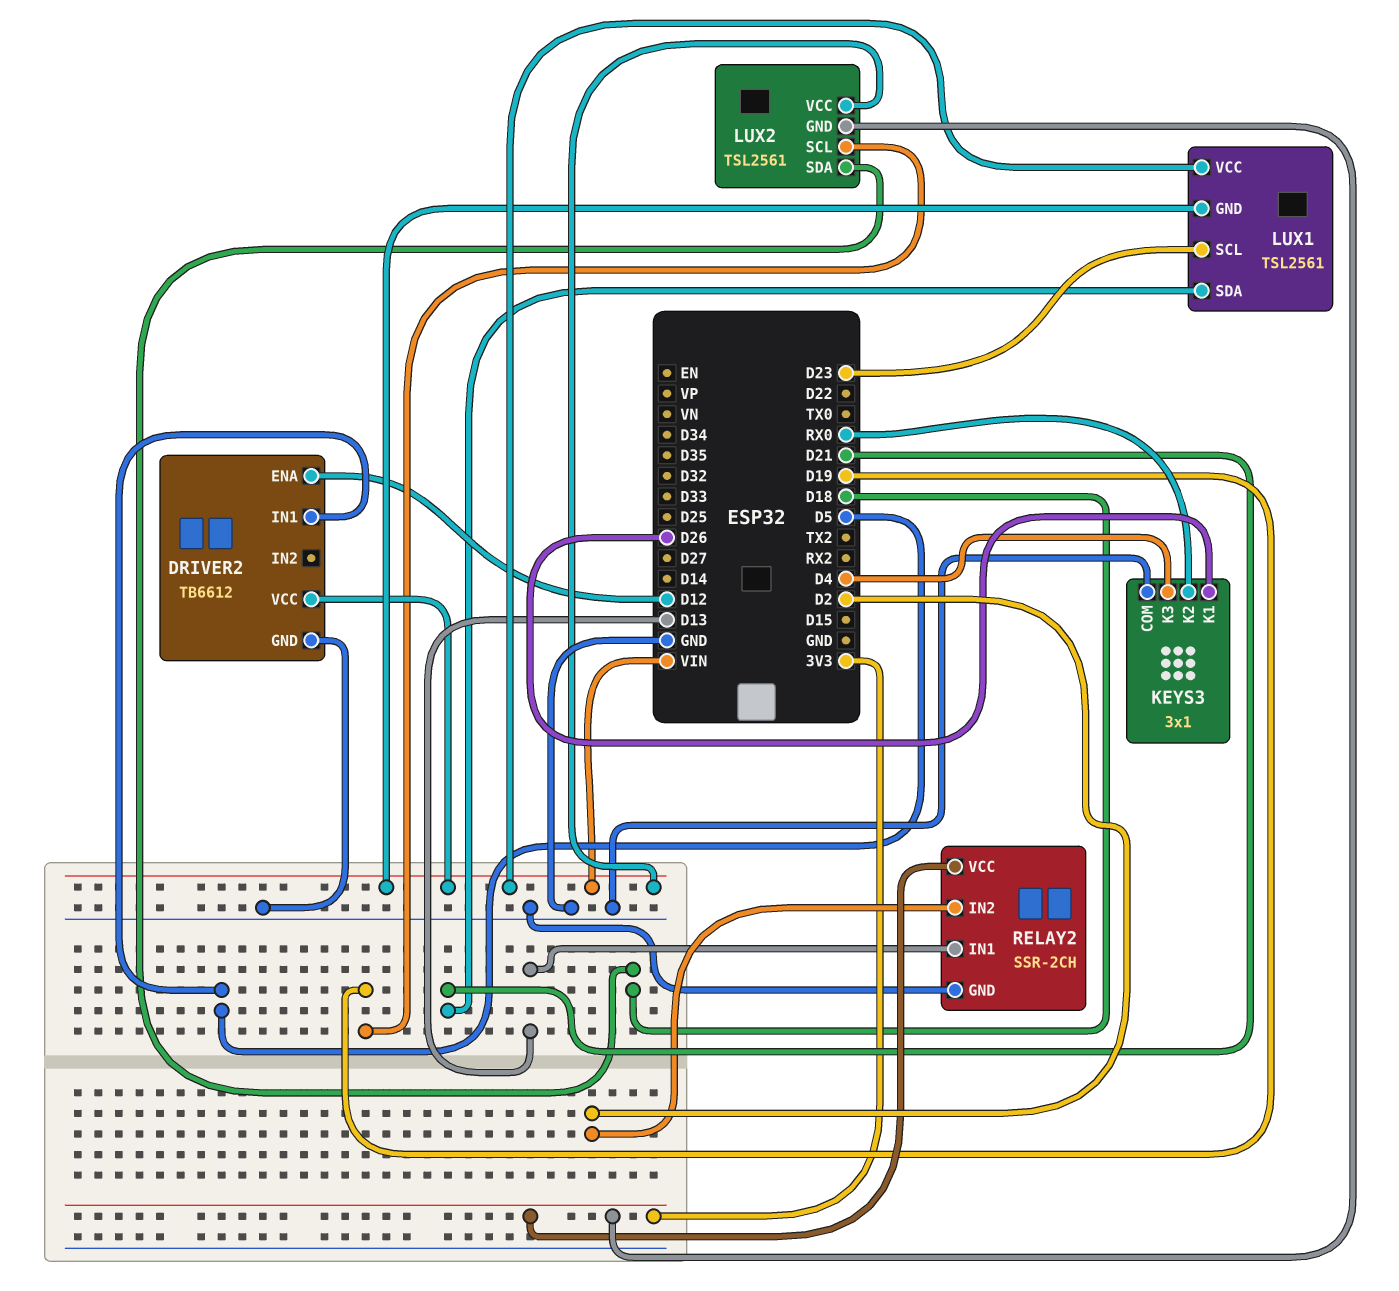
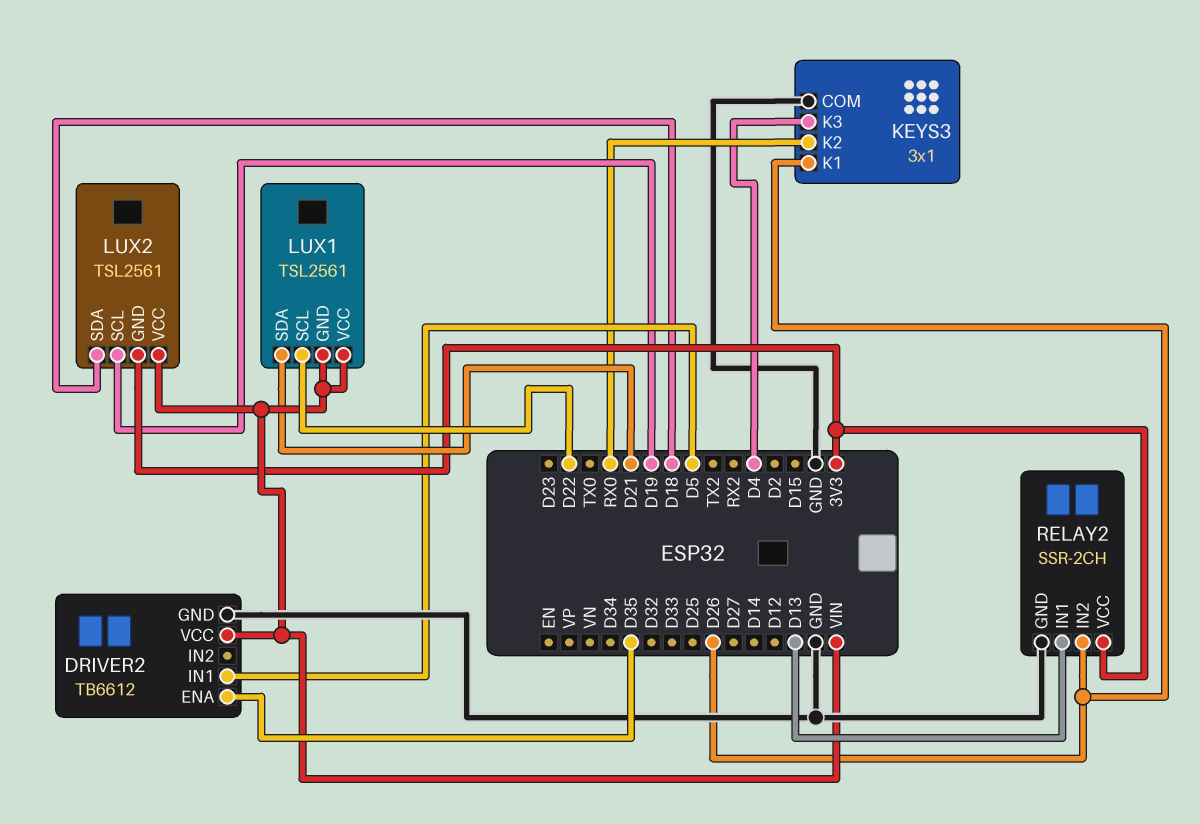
DRIVER2 pin ENA: D12 -> D35
LUX1 pin SCL: D23 -> D22
RELAY2 pin IN2: D2 -> D26

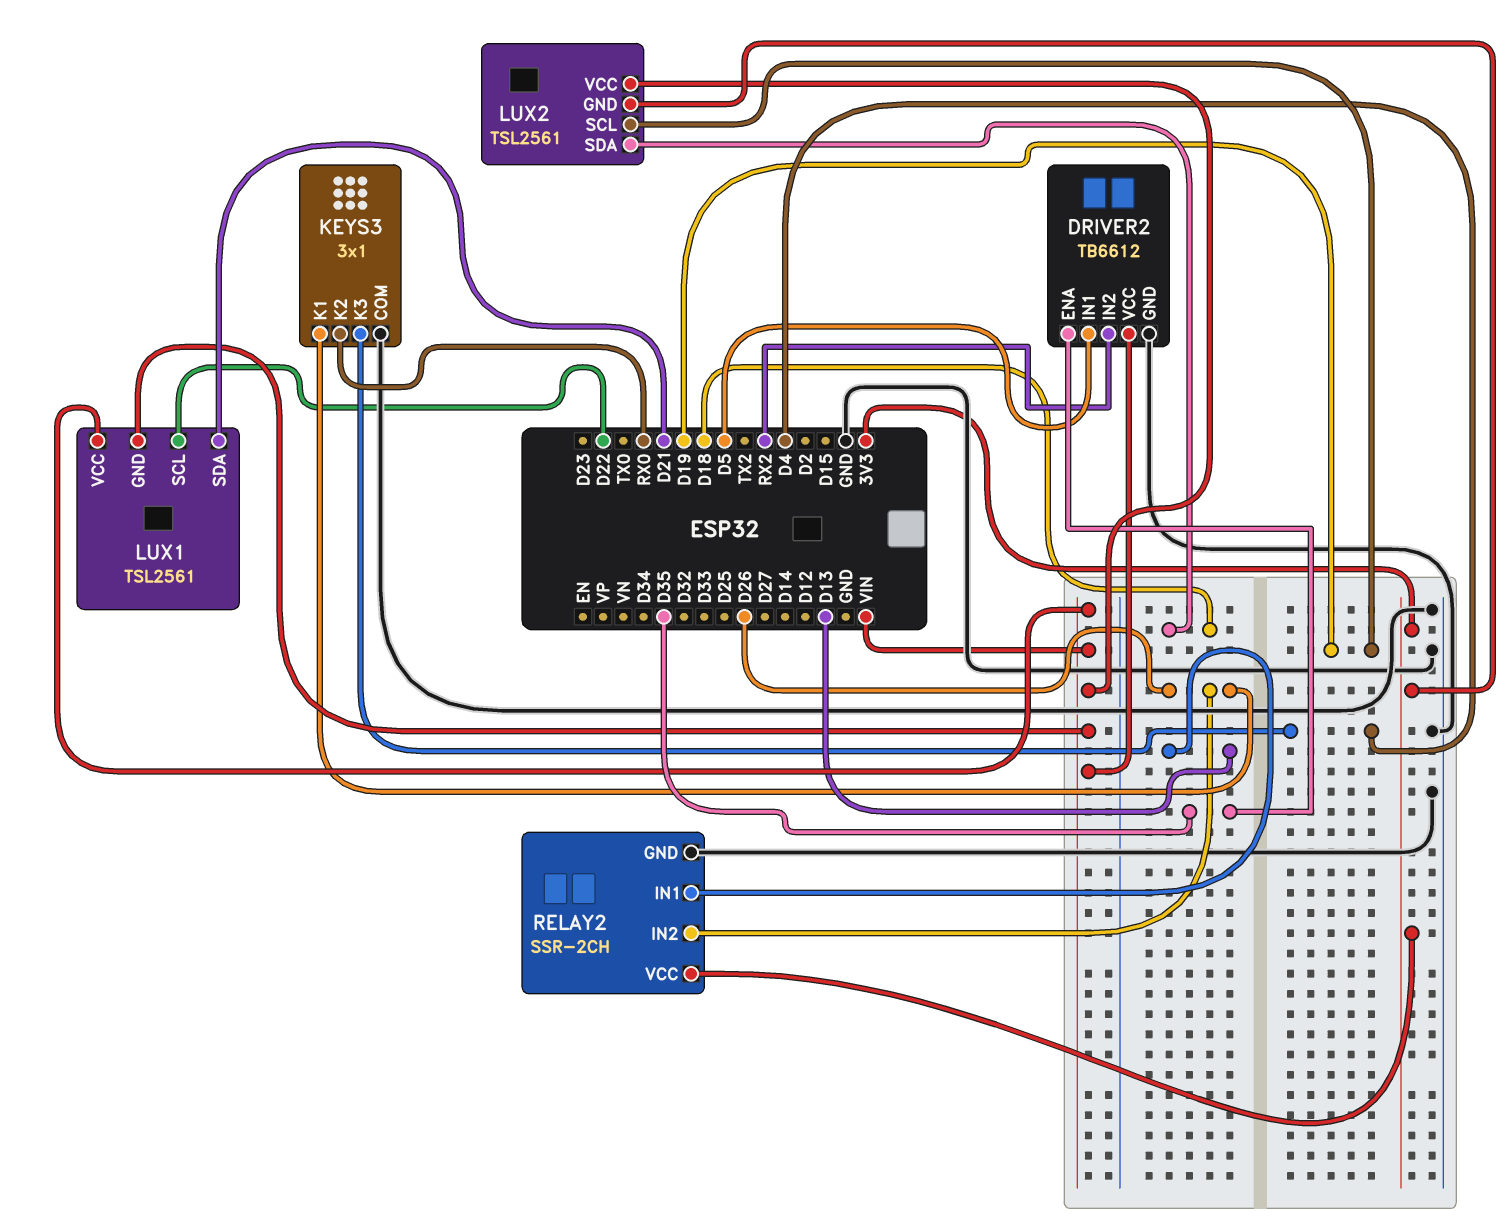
DRIVER2 pin IN2: none -> RX2

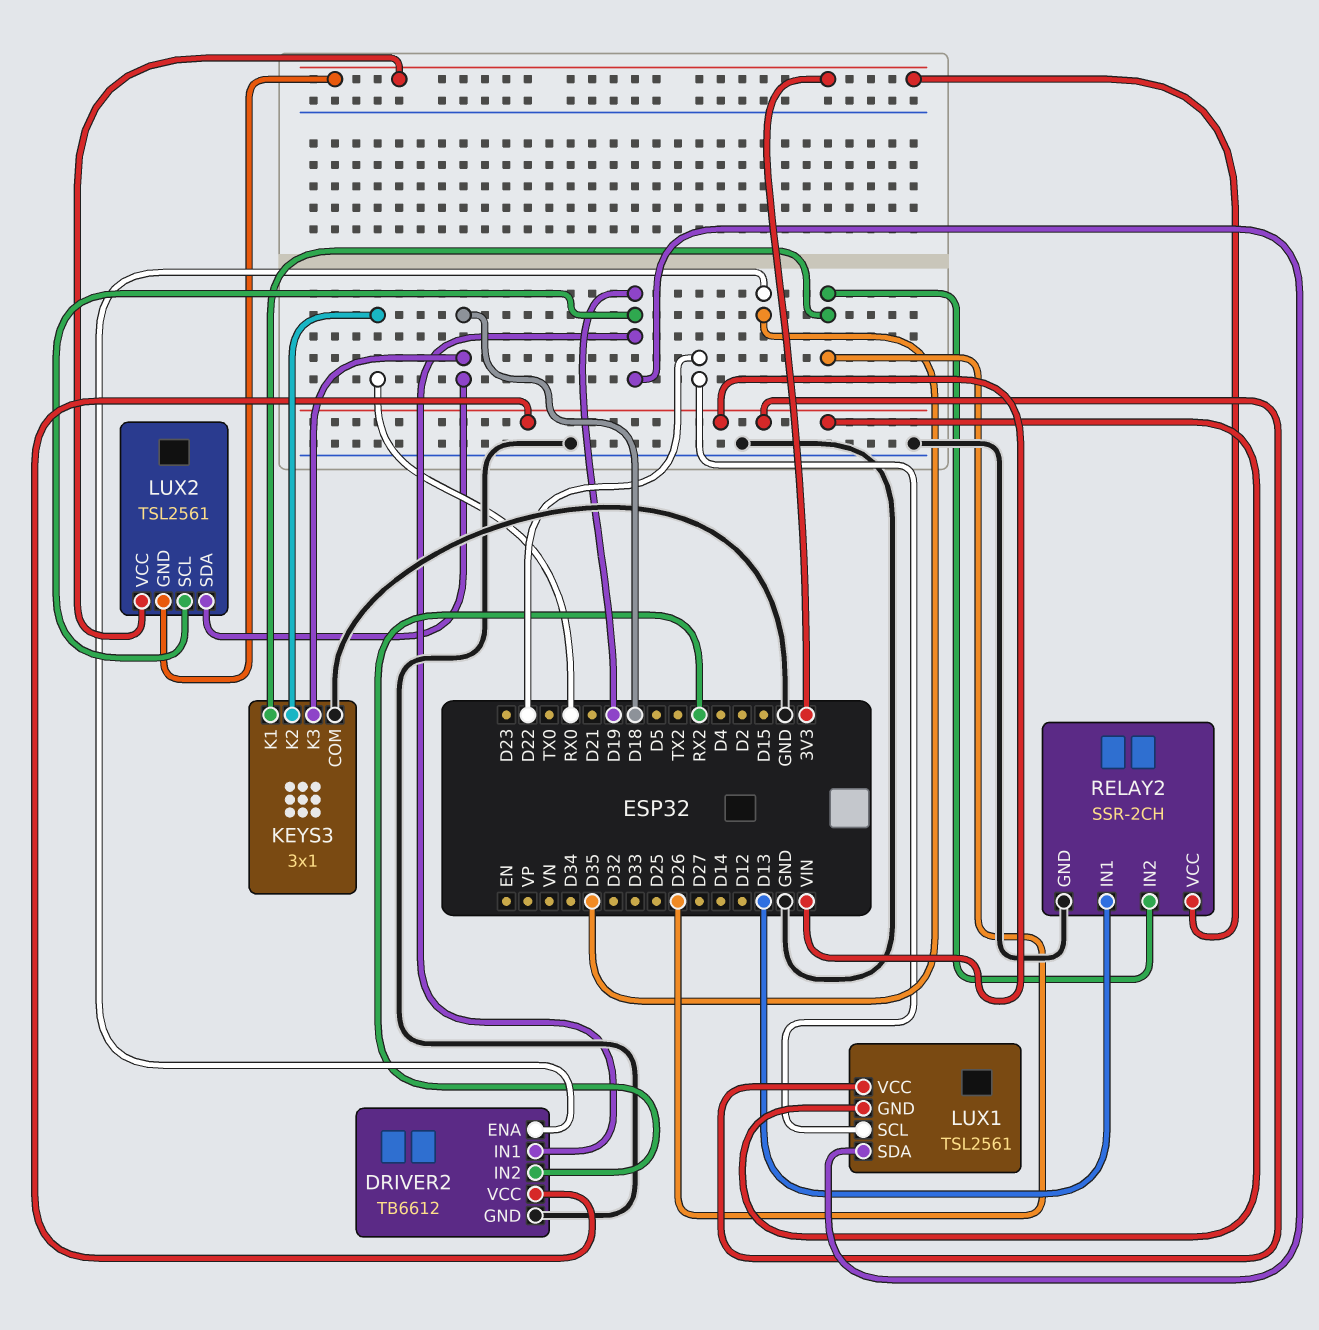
DRIVER2 pin IN1: D5 -> D19
KEYS3 pin K3: D4 -> D18
LUX1 pin SDA: D21 -> D19
LUX2 pin VCC: VIN -> 3V3

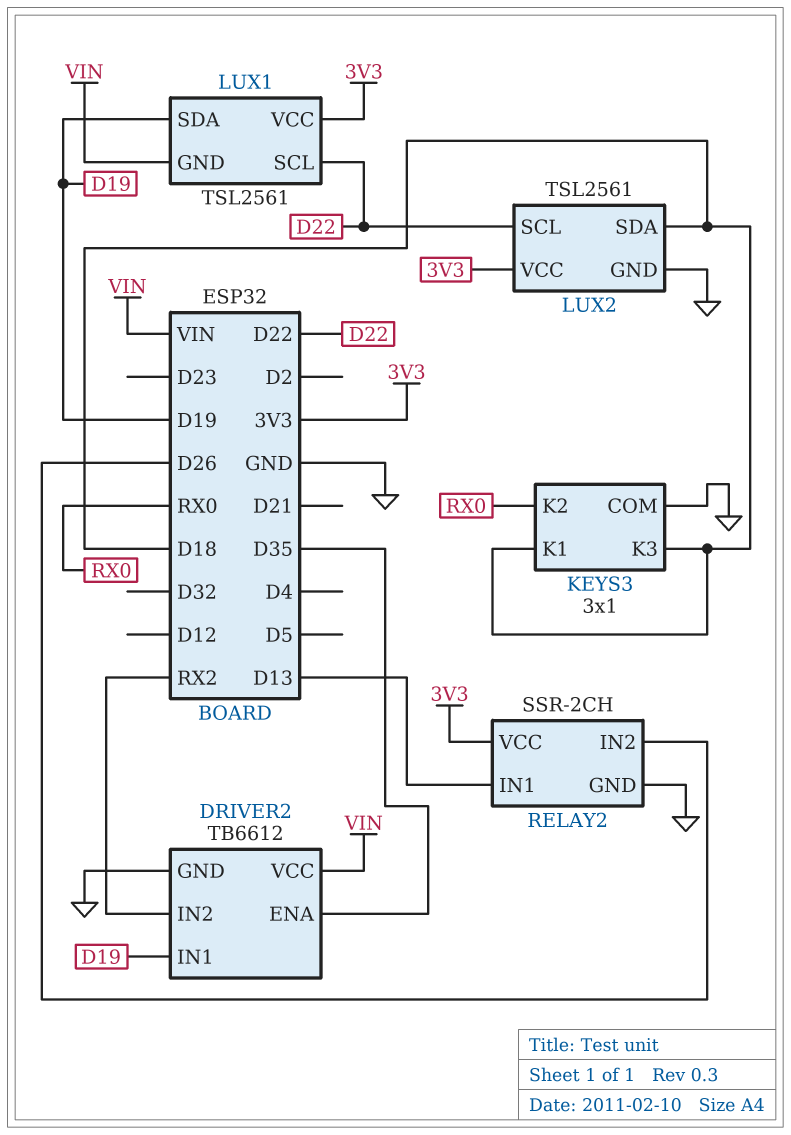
KEYS3 pin K1: D26 -> D18
LUX1 pin VCC: VIN -> 3V3
LUX2 pin GND: 3V3 -> GND
LUX2 pin SCL: D19 -> D22

